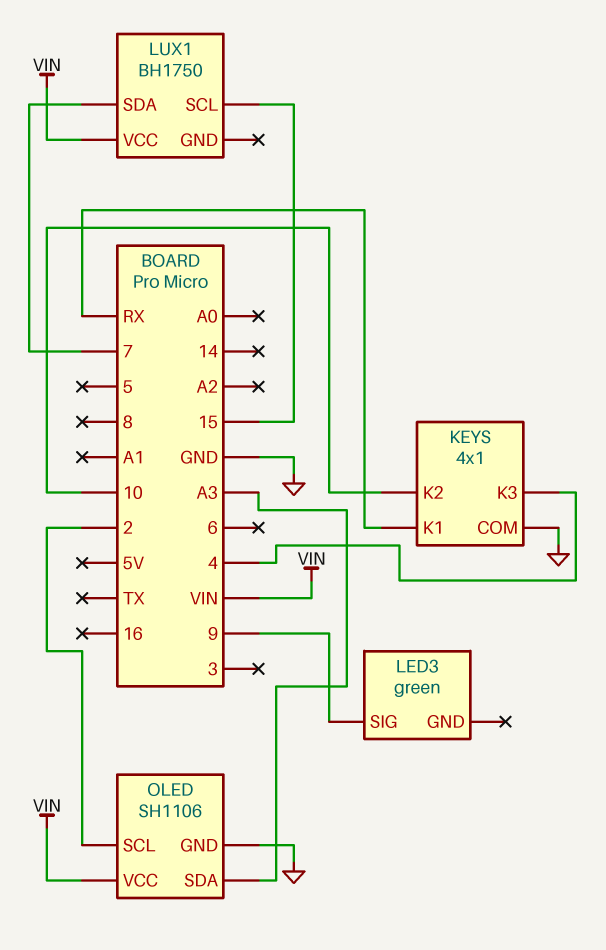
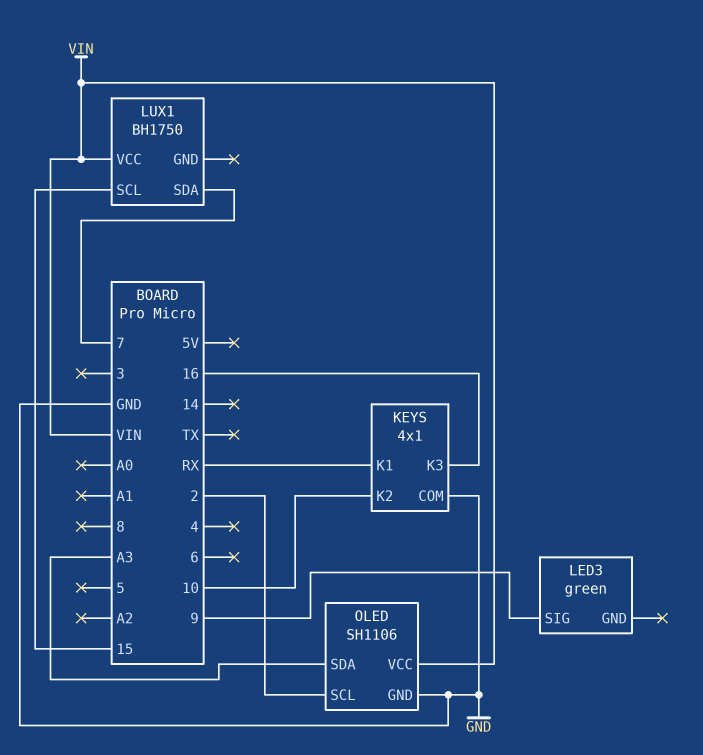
KEYS pin K3: 4 -> 16

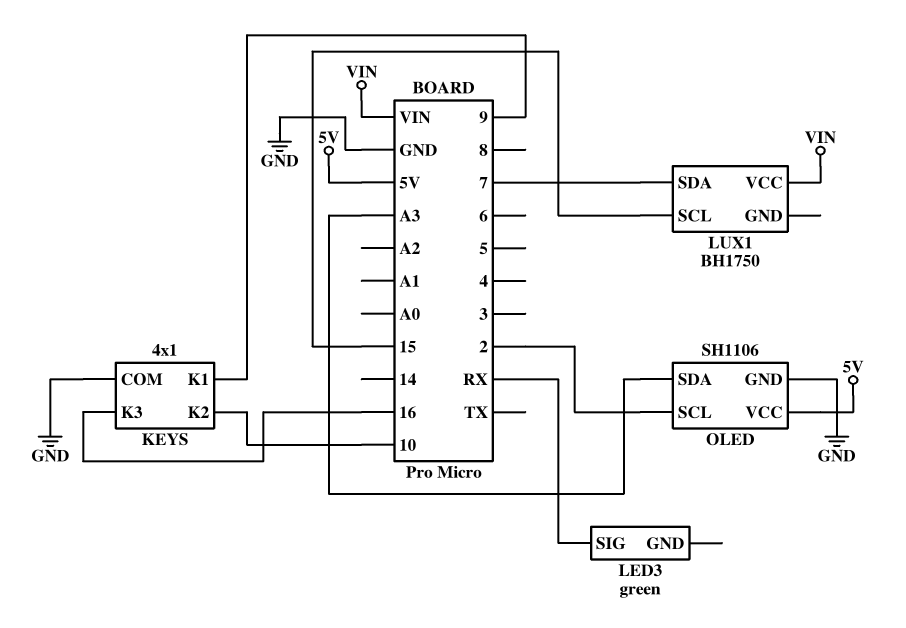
KEYS pin K1: RX -> 9
LED3 pin SIG: 9 -> RX
OLED pin VCC: VIN -> 5V

